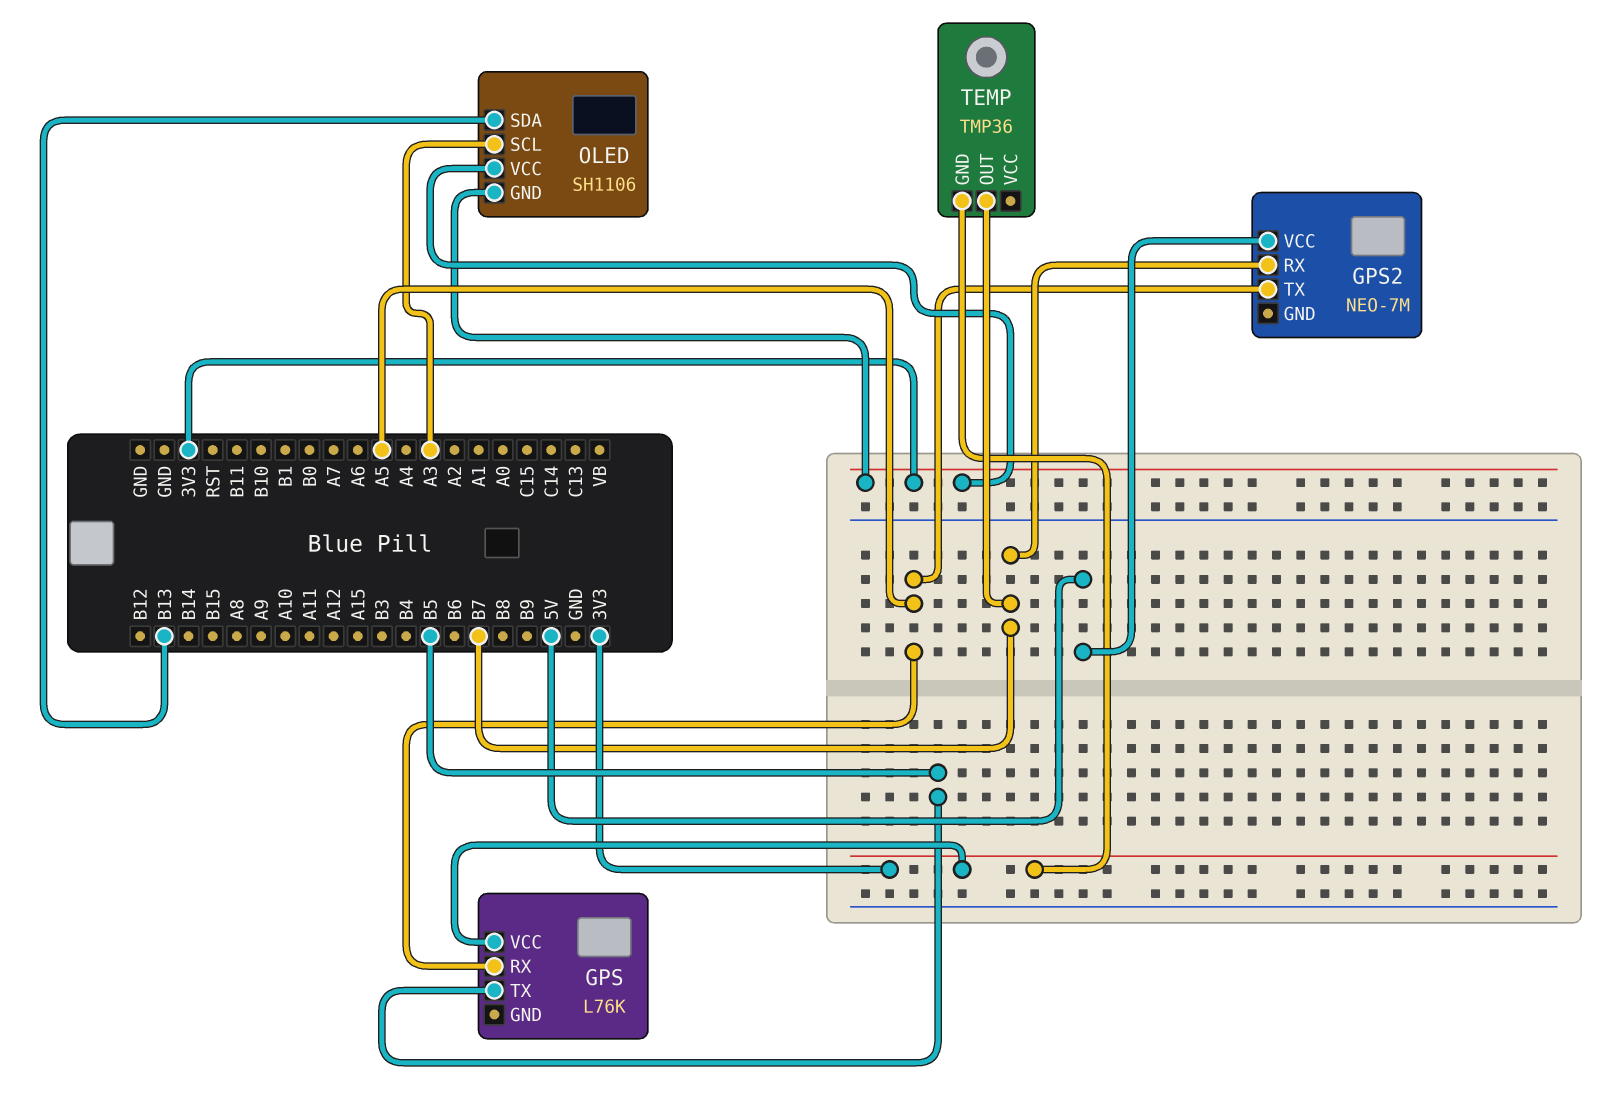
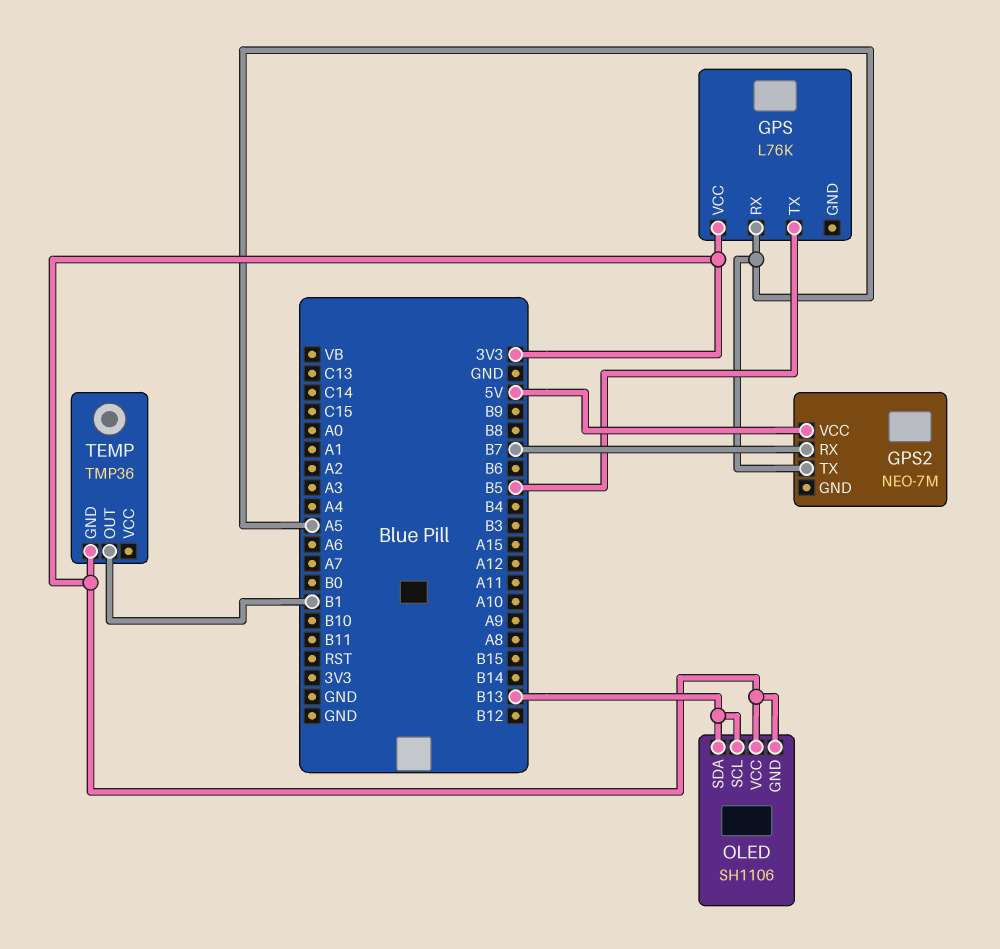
OLED pin SCL: A3 -> B13
TEMP pin OUT: B7 -> B1

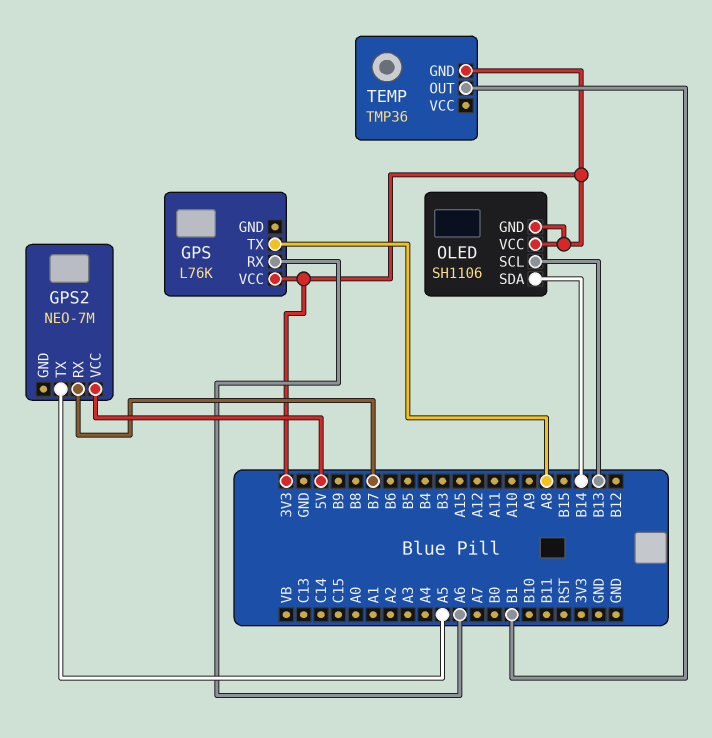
GPS pin RX: A5 -> A6
GPS pin TX: B5 -> A8
OLED pin SDA: B13 -> B14

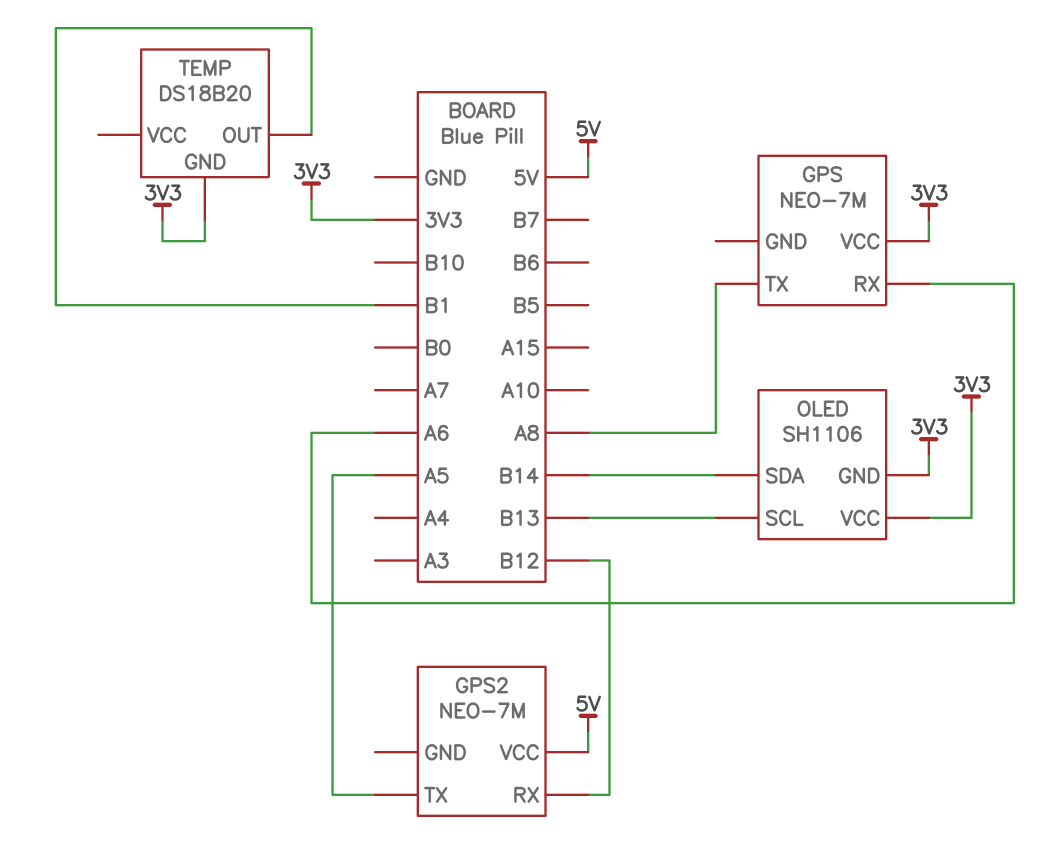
GPS: L76K -> NEO-7M
GPS2 pin RX: B7 -> B12
TEMP: TMP36 -> DS18B20

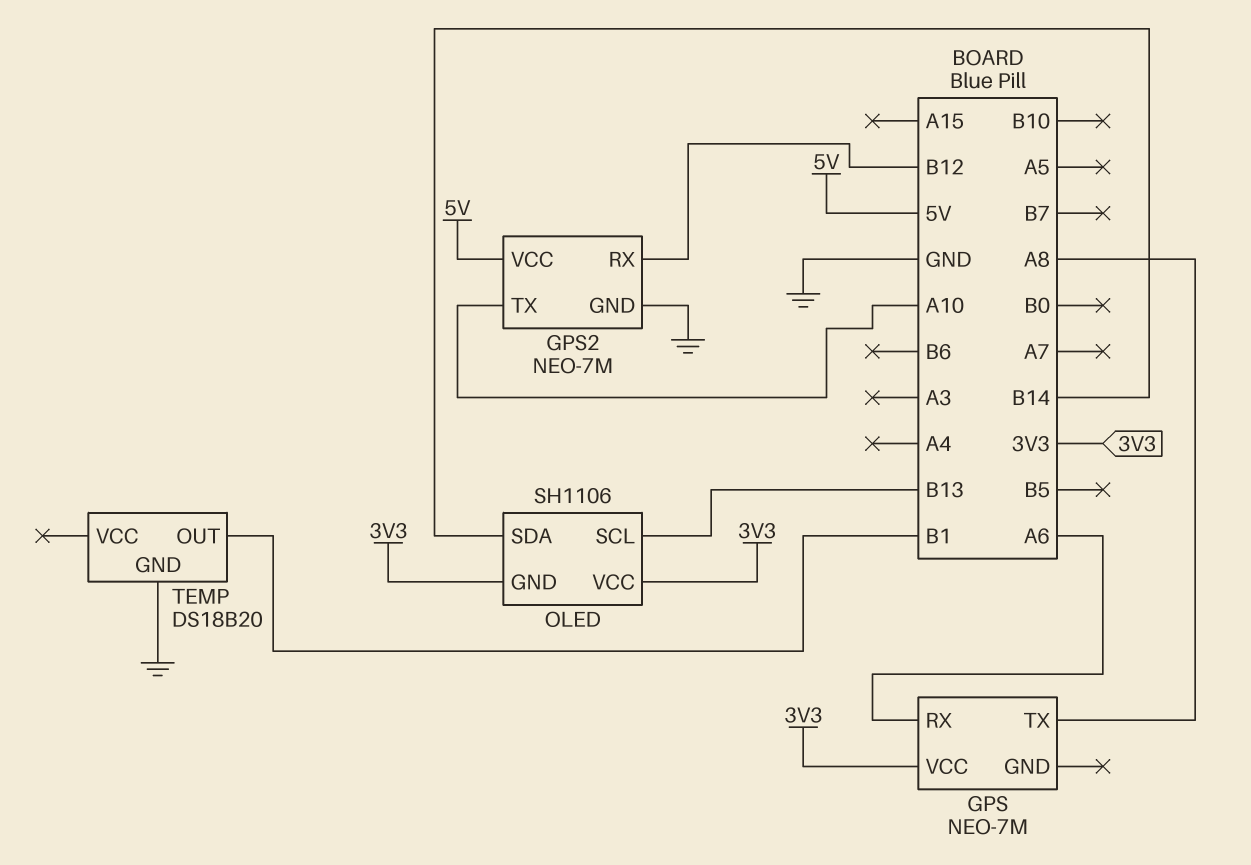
GPS2 pin GND: none -> GND
GPS2 pin TX: A5 -> A10
TEMP pin GND: 3V3 -> GND

